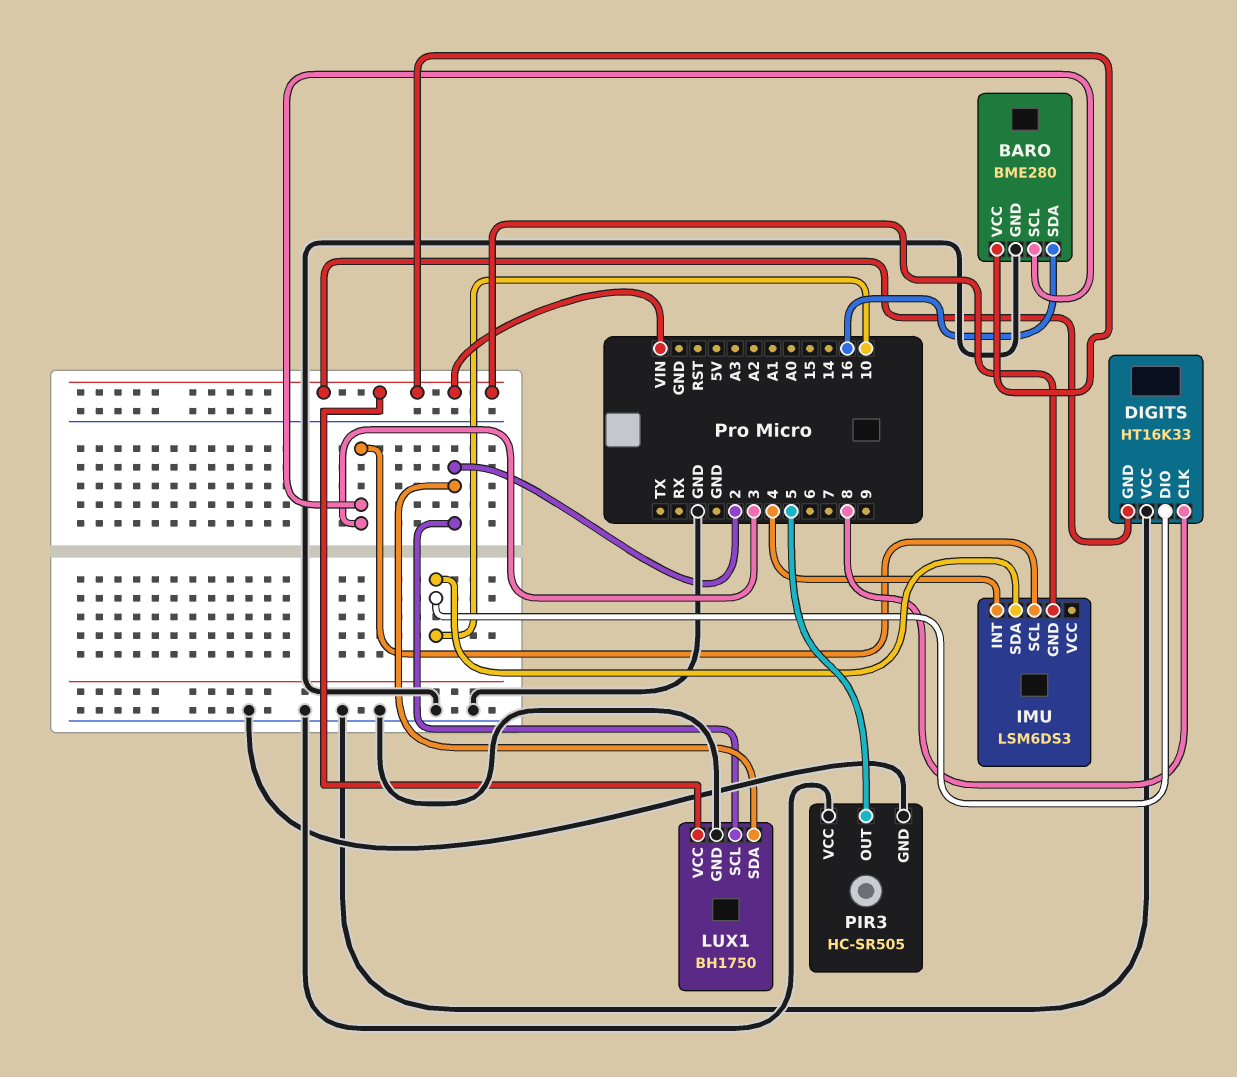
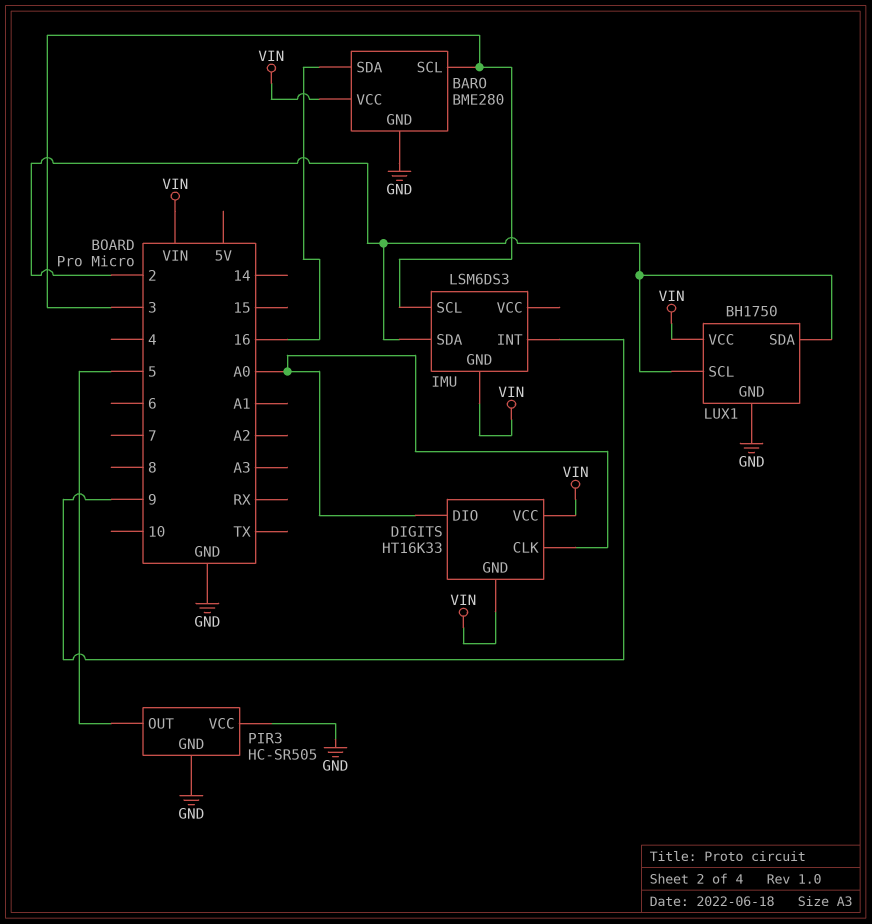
DIGITS pin CLK: 8 -> A0
DIGITS pin DIO: 10 -> A0
DIGITS pin VCC: GND -> VIN
IMU pin INT: 4 -> 9
IMU pin SDA: 10 -> 2

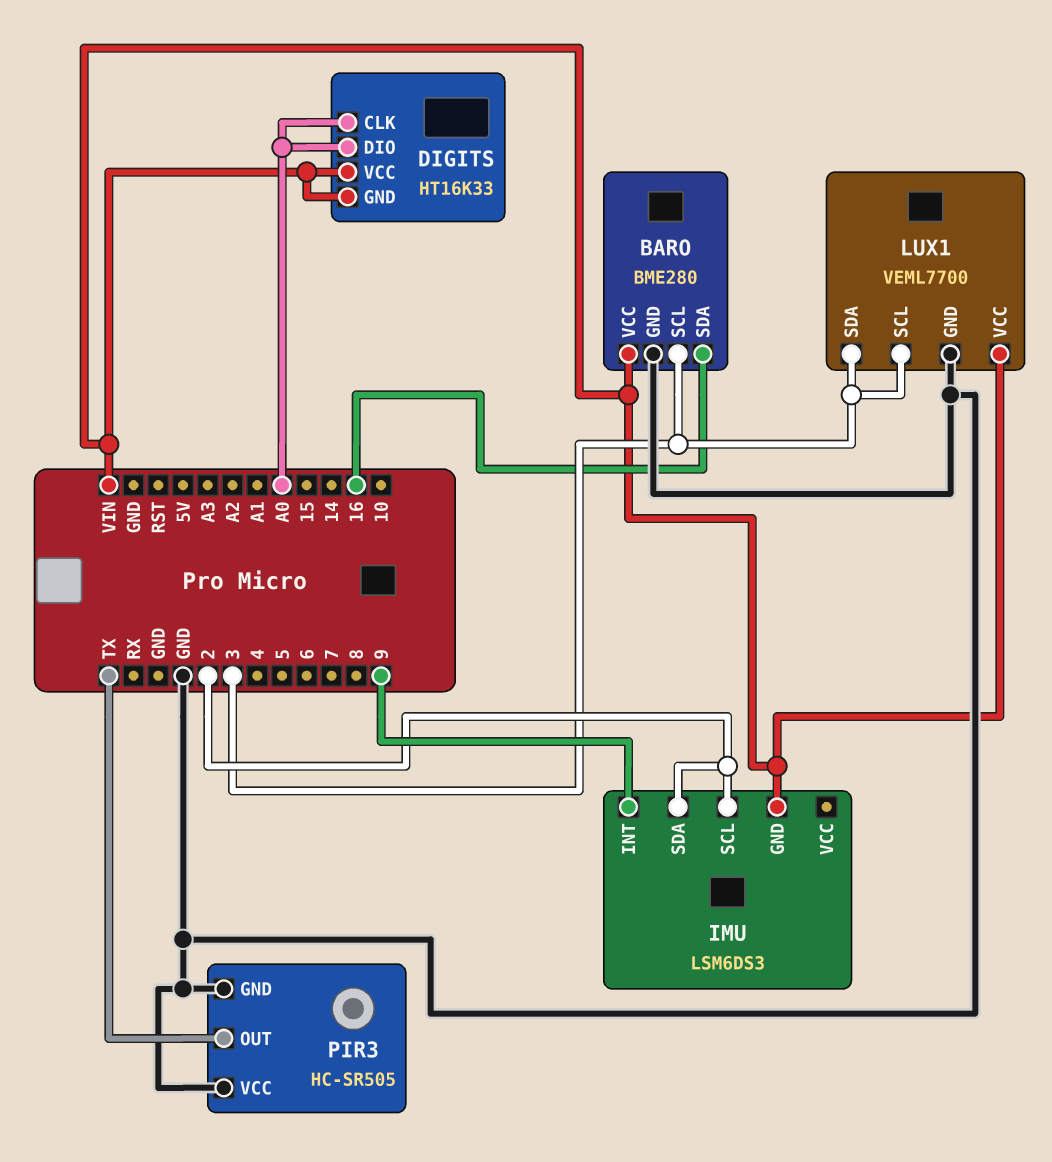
IMU pin SCL: 3 -> 2
LUX1: BH1750 -> VEML7700
LUX1 pin SCL: 2 -> 3
LUX1 pin SDA: 2 -> 3
PIR3 pin OUT: 5 -> TX

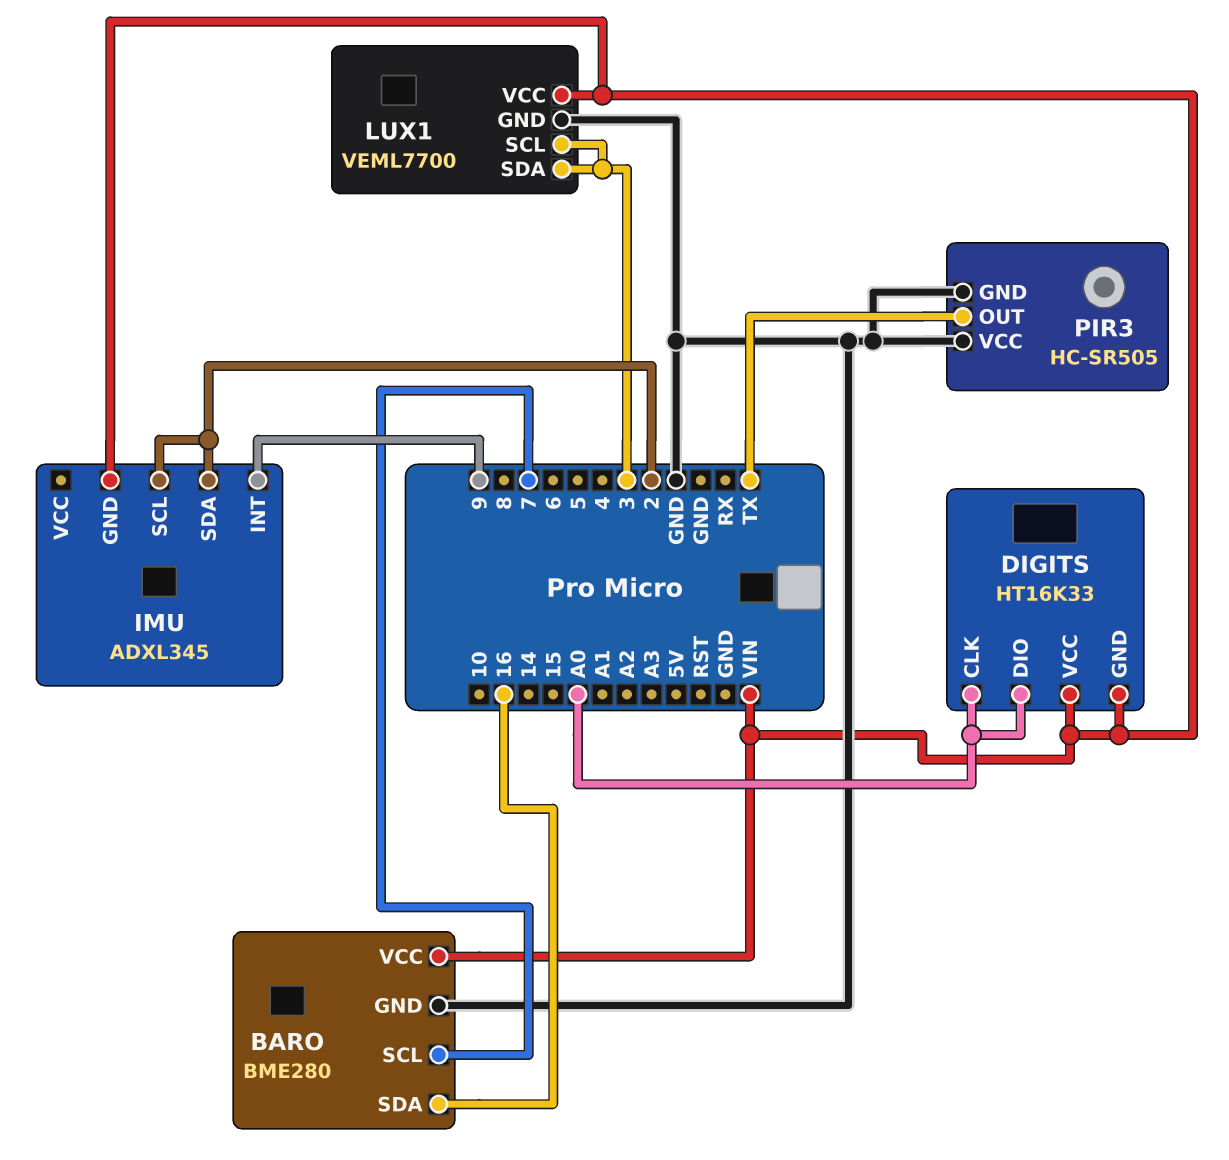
BARO pin SCL: 3 -> 7
IMU: LSM6DS3 -> ADXL345

